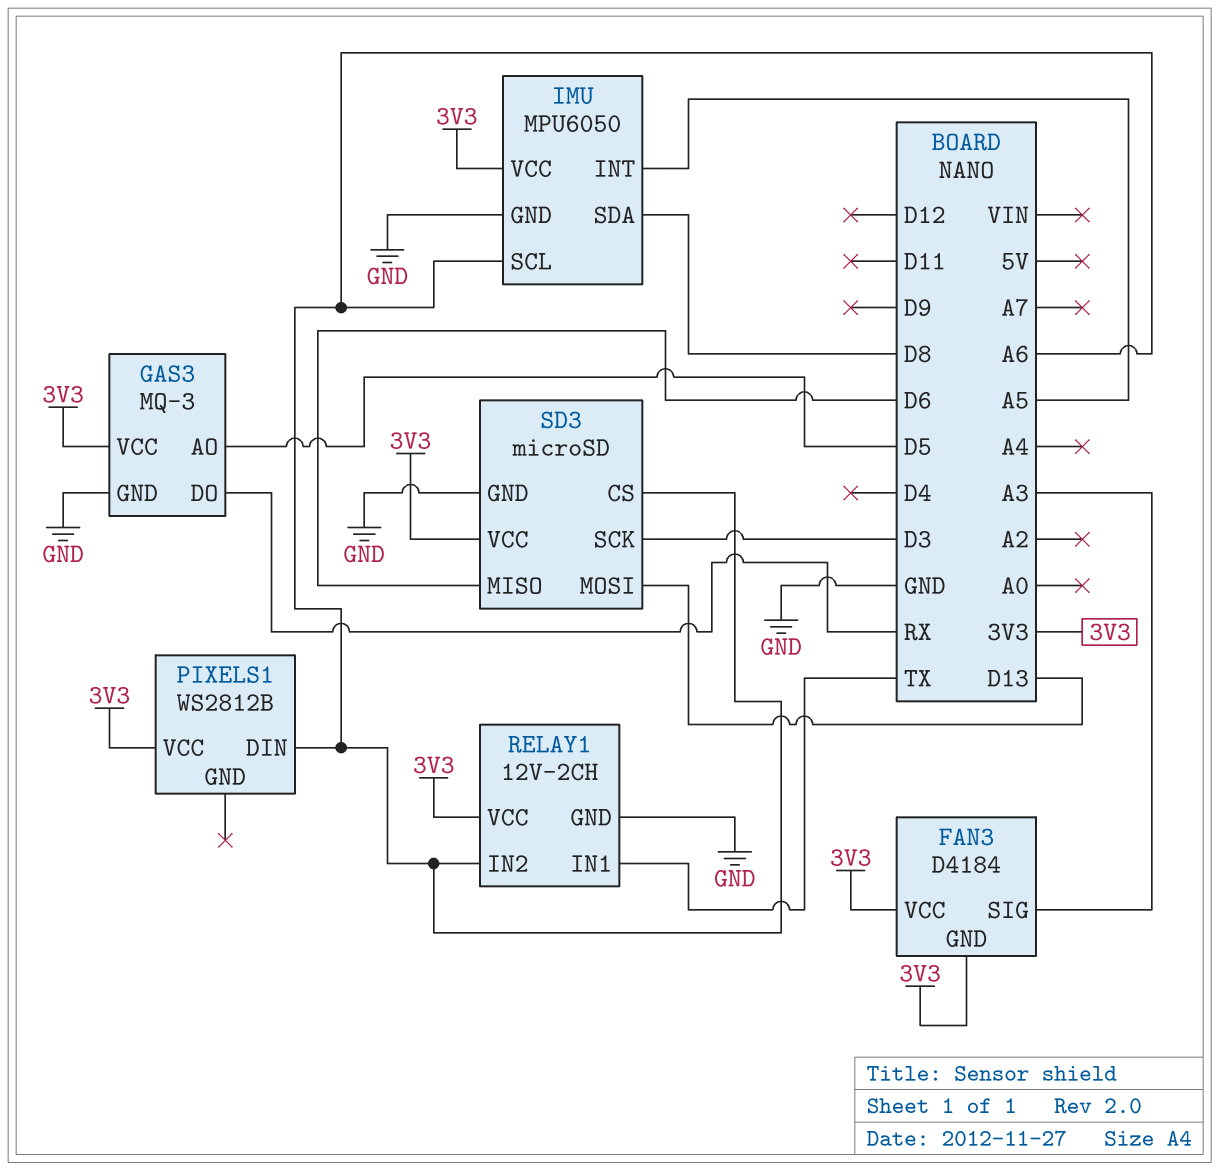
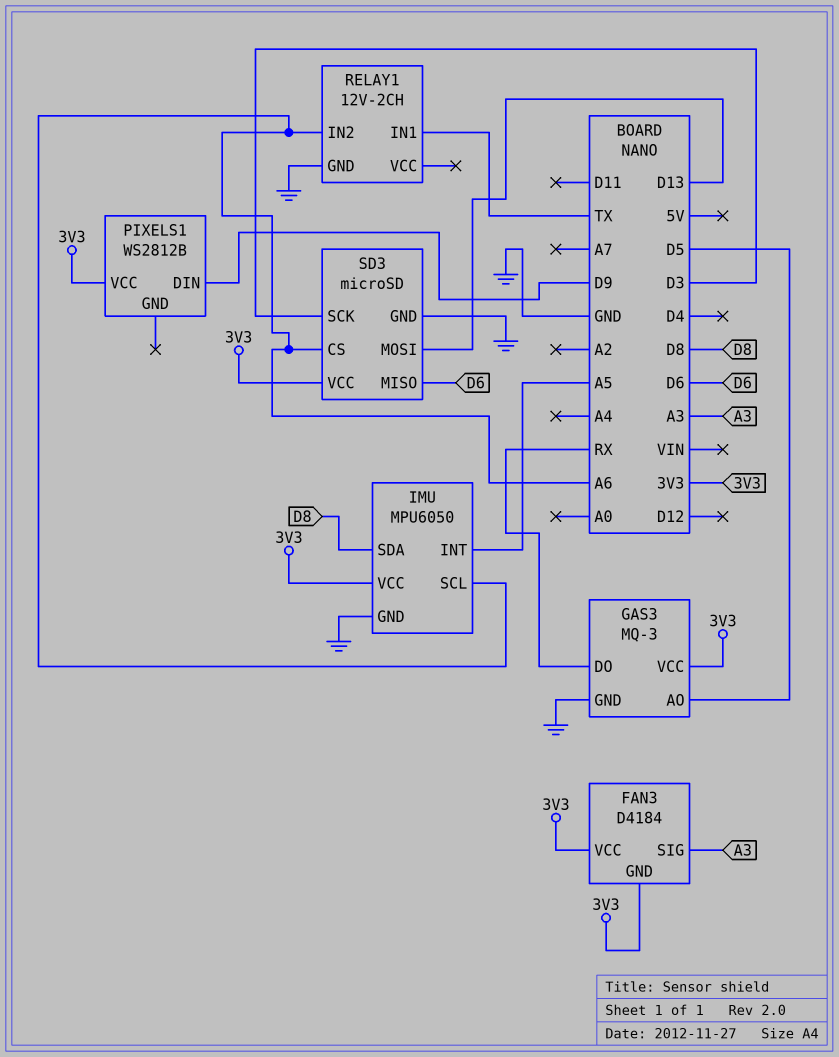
PIXELS1 pin DIN: A6 -> D9
RELAY1 pin VCC: 3V3 -> none

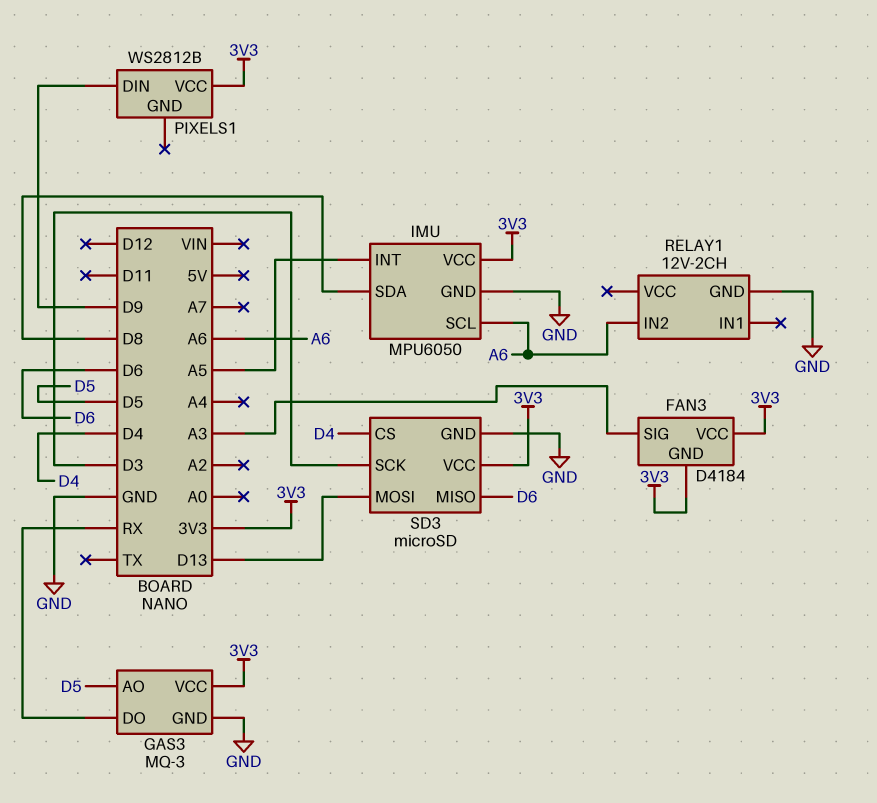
RELAY1 pin IN1: TX -> none
SD3 pin CS: A6 -> D4

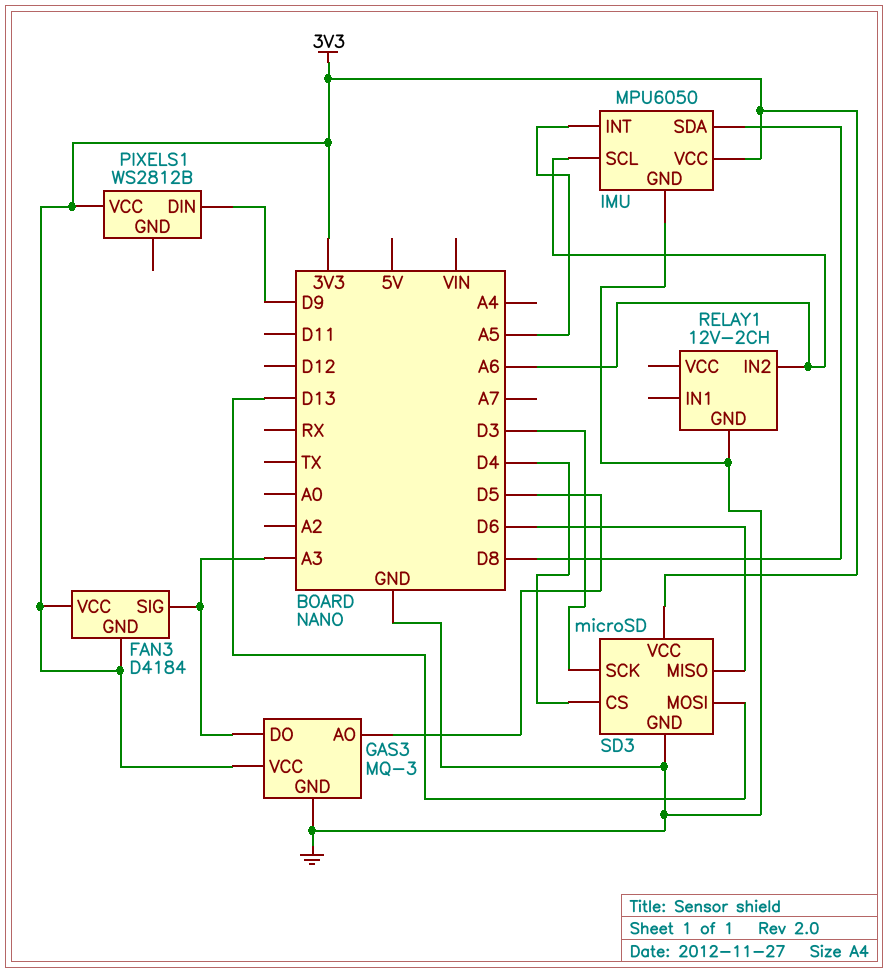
GAS3 pin DO: RX -> A3

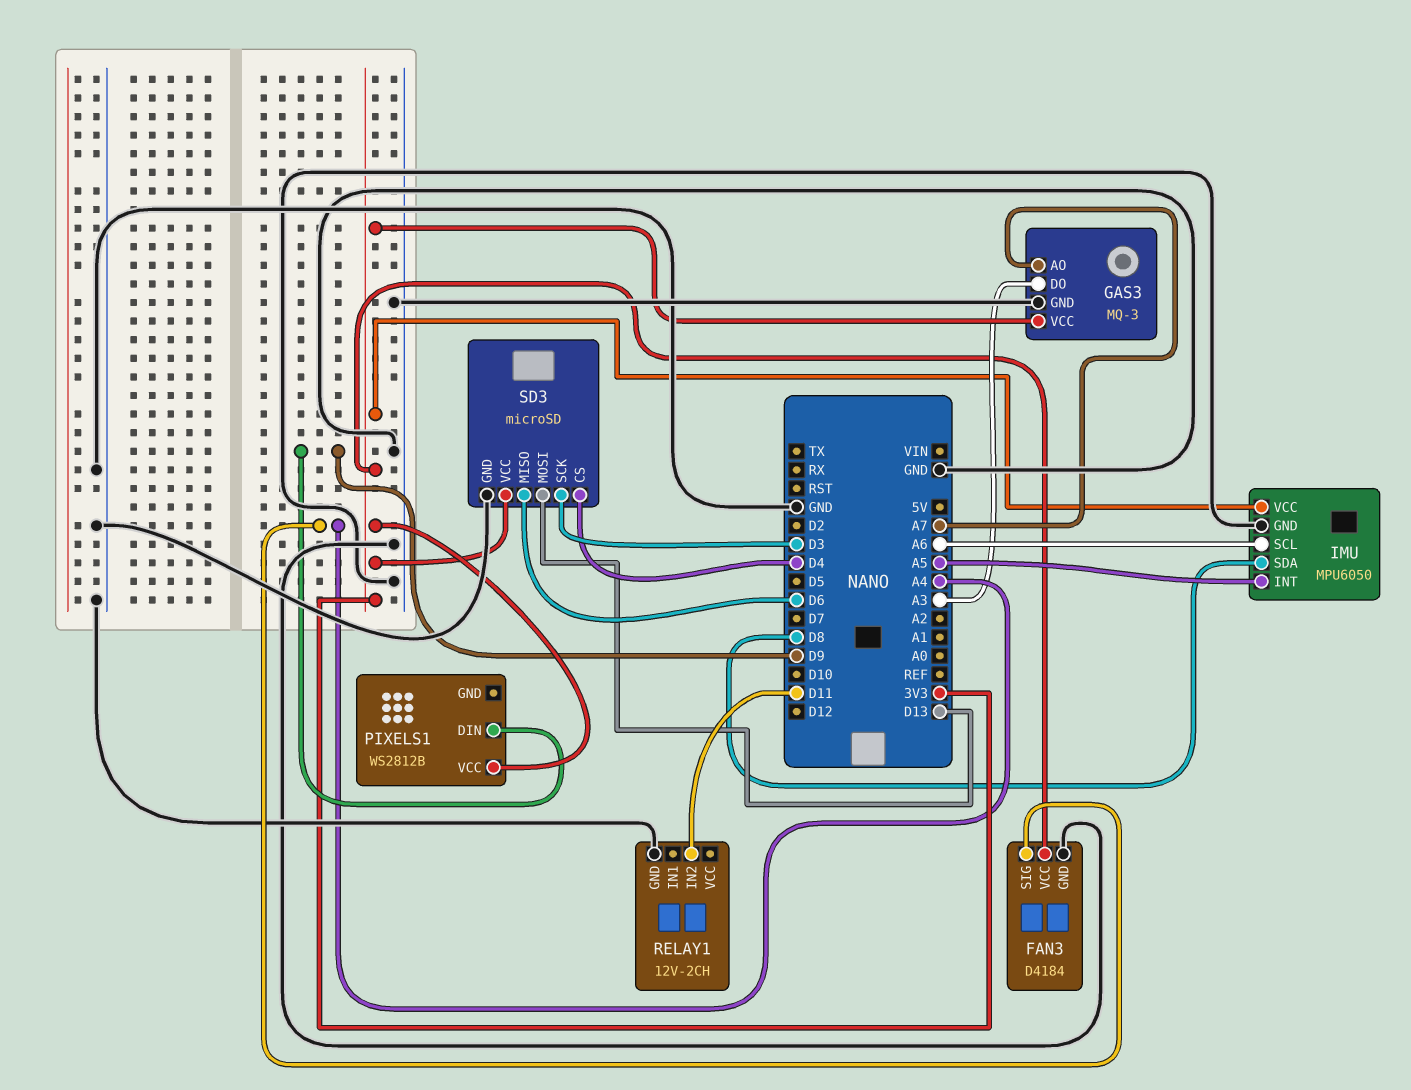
FAN3 pin GND: 3V3 -> GND
FAN3 pin SIG: A3 -> A4
GAS3 pin AO: D5 -> A7
RELAY1 pin IN2: A6 -> D11

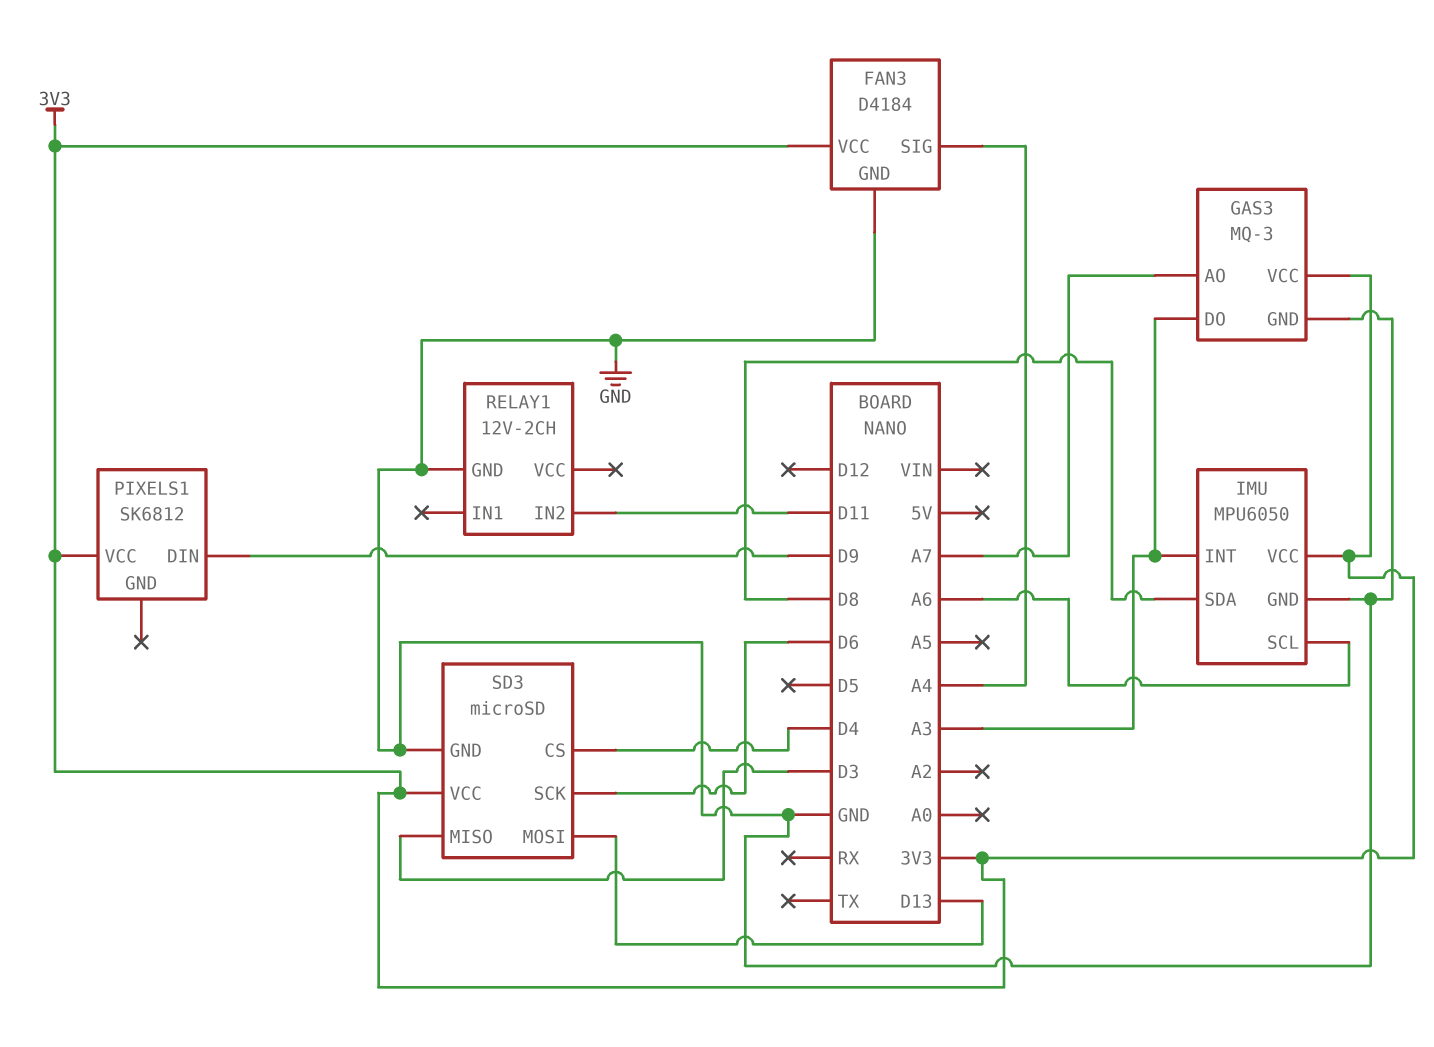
IMU pin INT: A5 -> A3
PIXELS1: WS2812B -> SK6812
SD3 pin MISO: D6 -> D3
SD3 pin SCK: D3 -> D6

